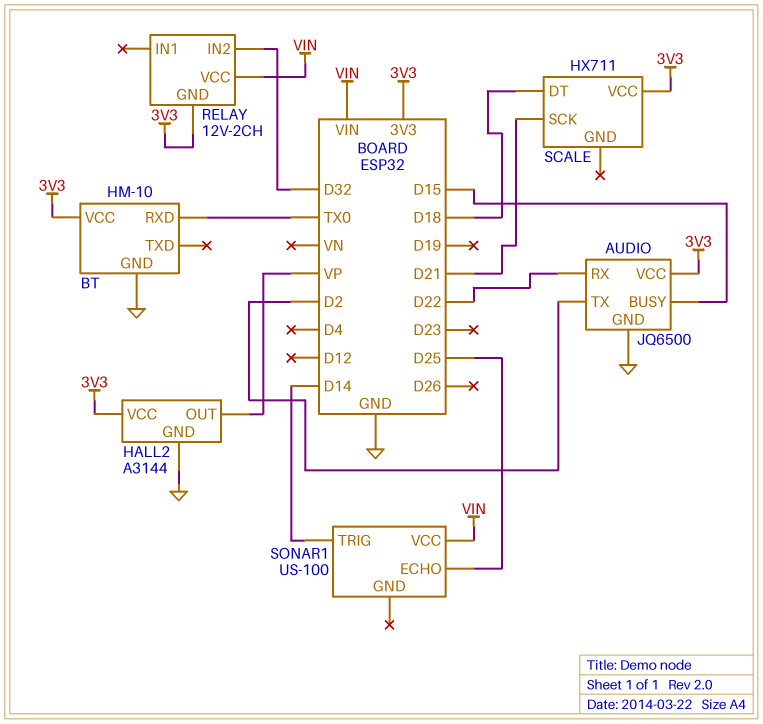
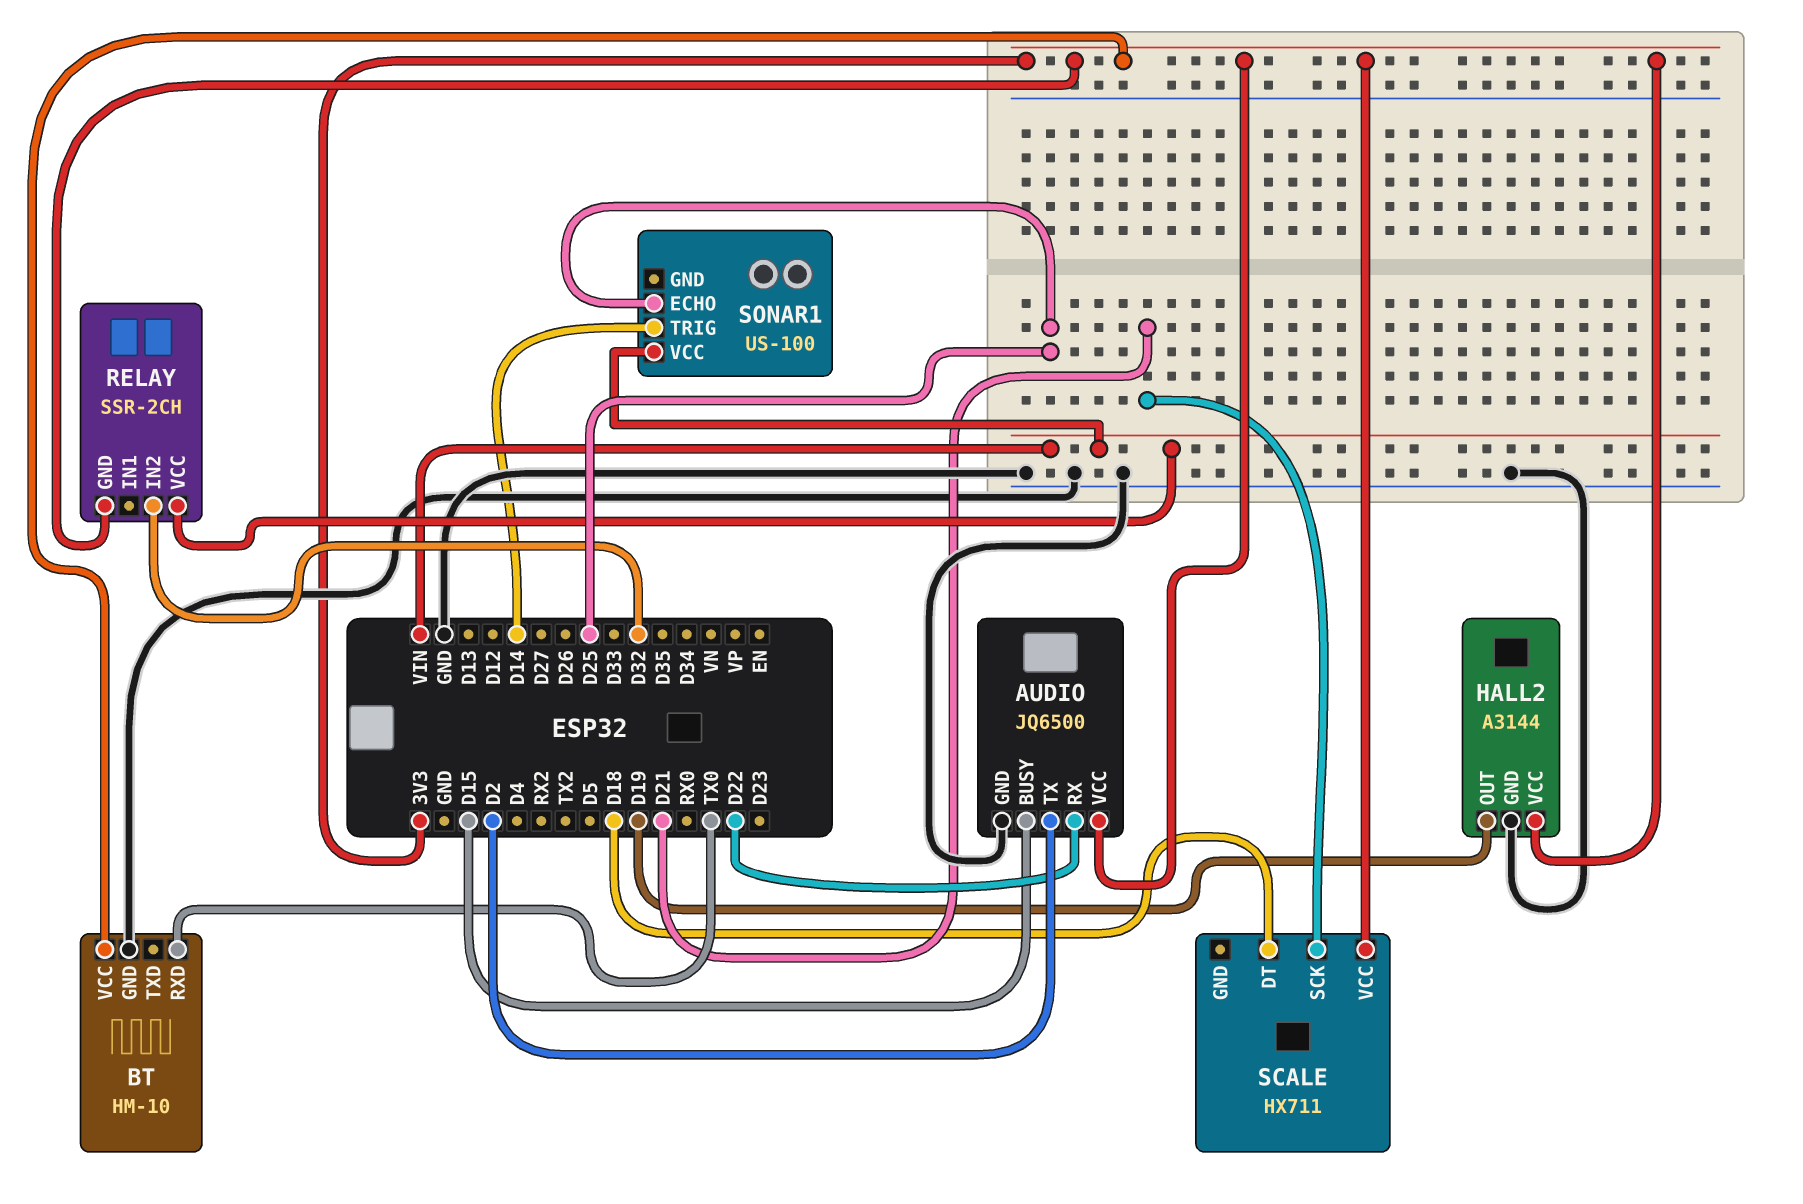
HALL2 pin OUT: VP -> D19
RELAY: 12V-2CH -> SSR-2CH

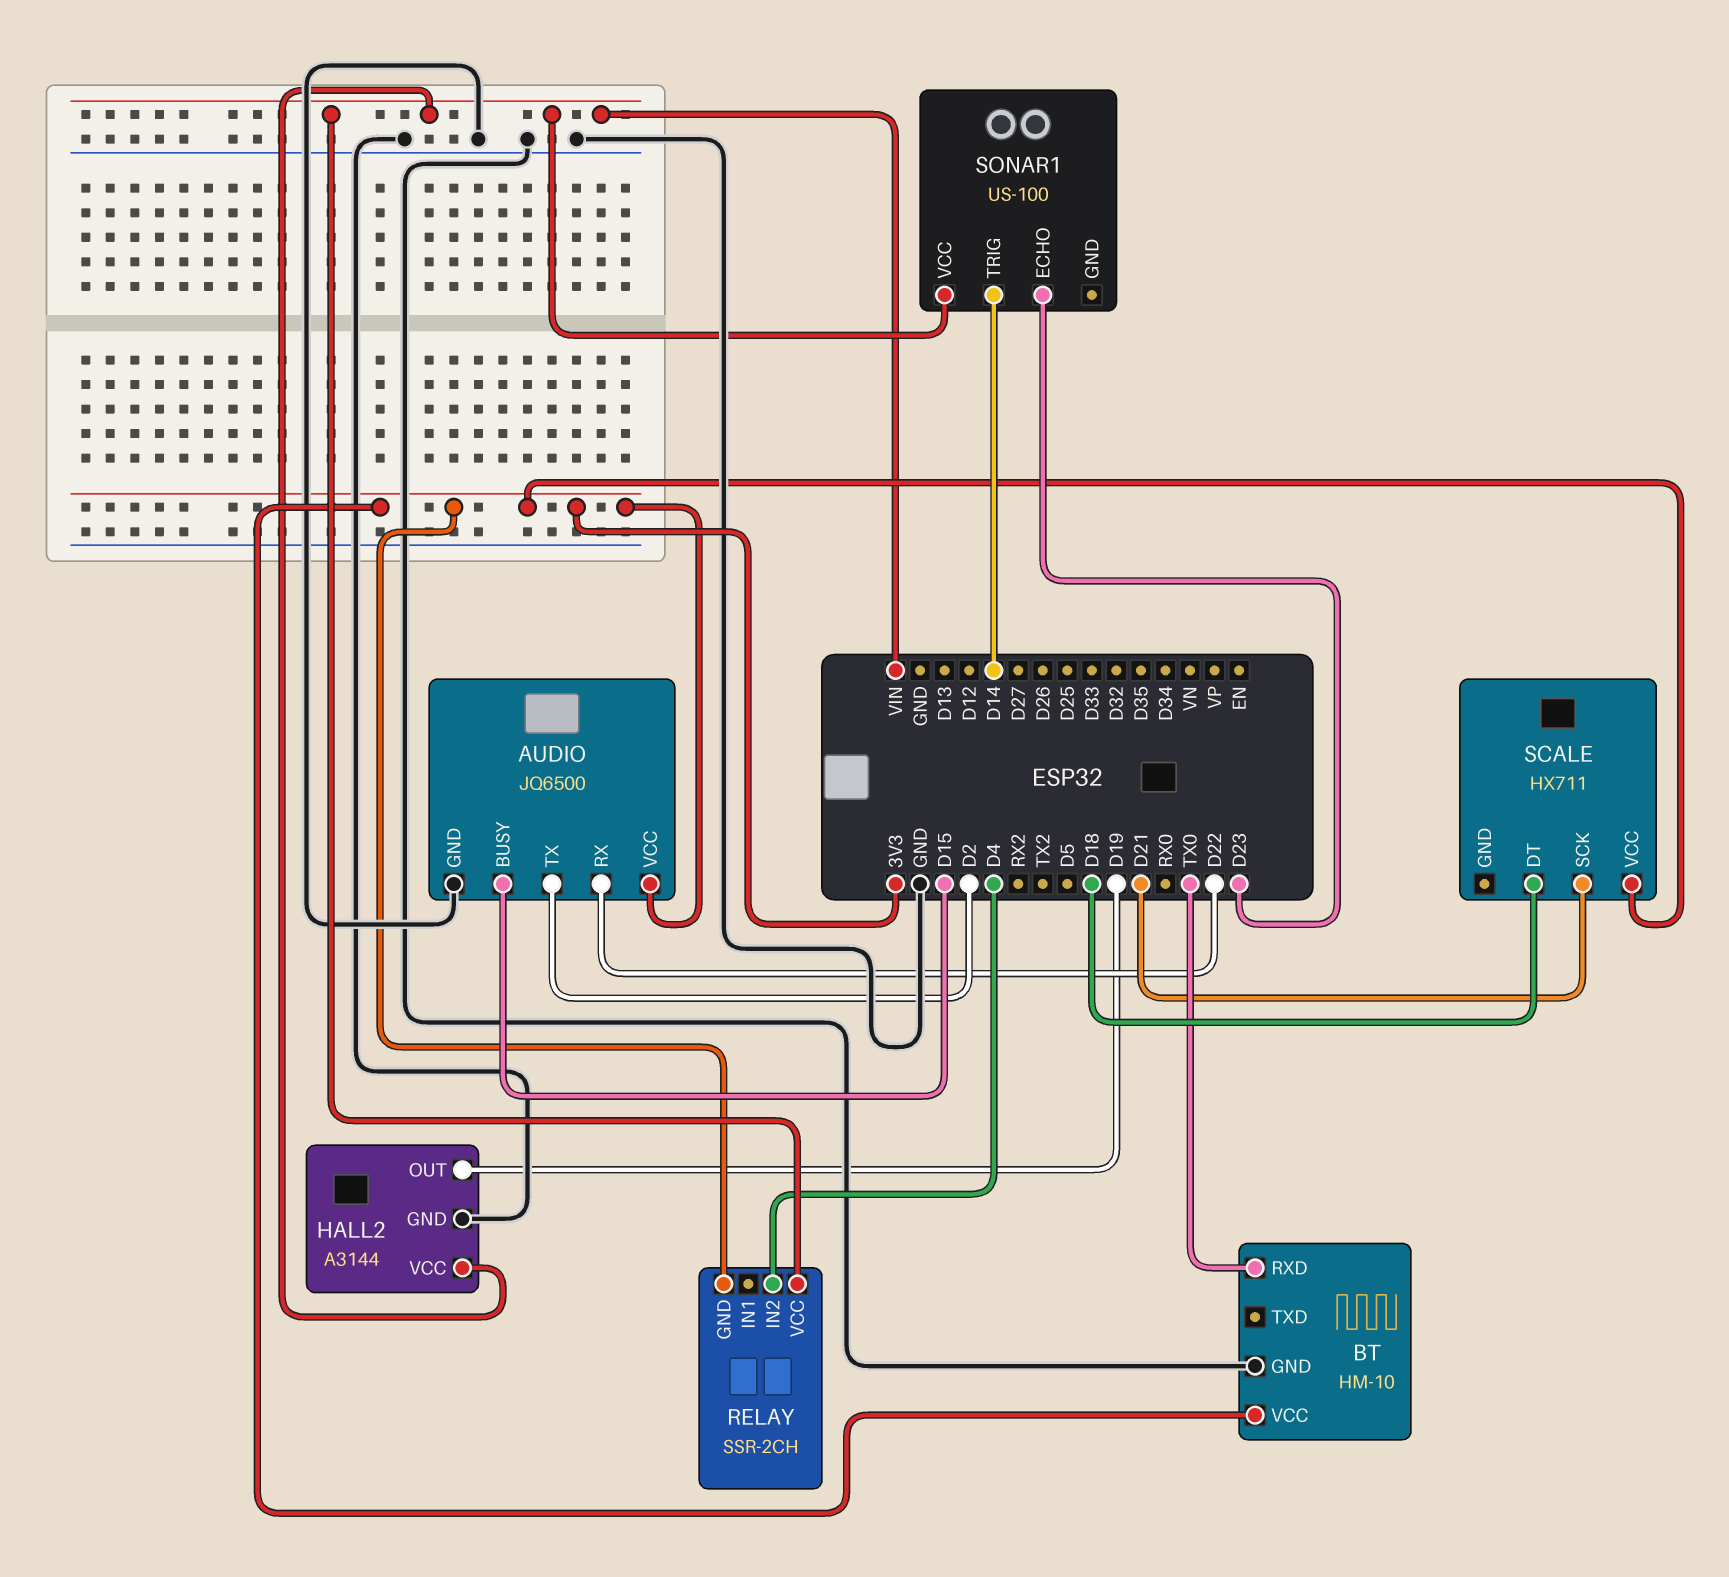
HALL2 pin VCC: 3V3 -> VIN
RELAY pin IN2: D32 -> D4
SONAR1 pin ECHO: D25 -> D23

